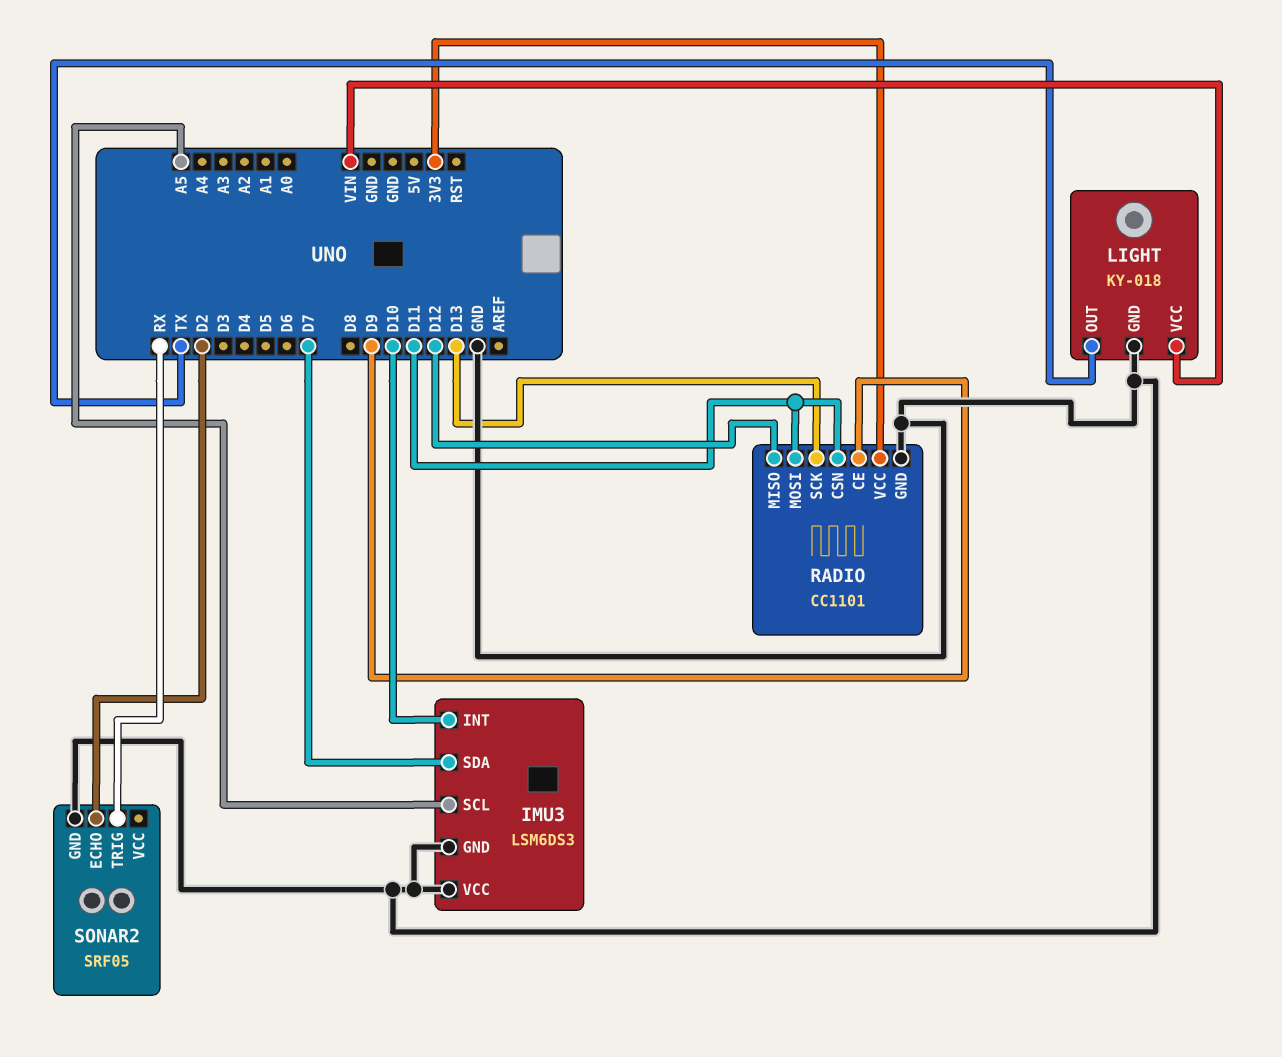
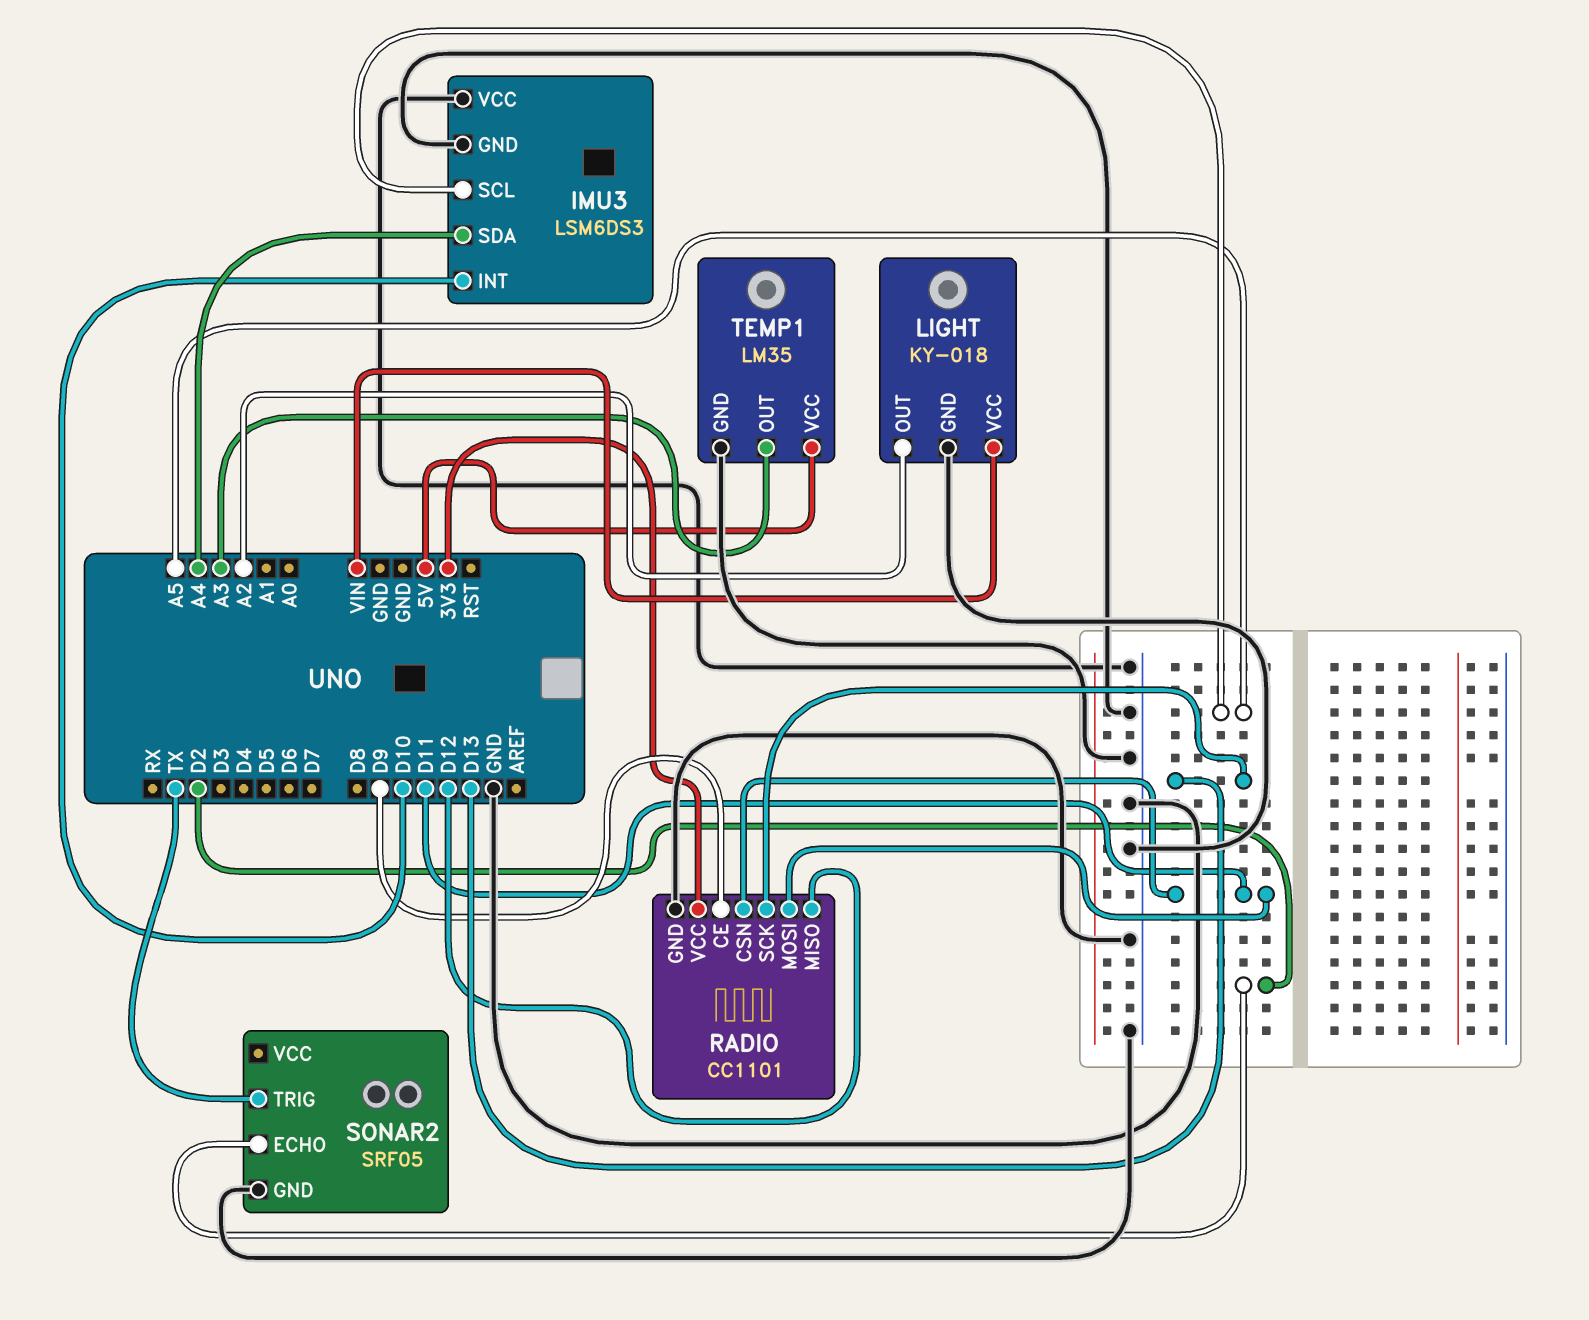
IMU3 pin SDA: D7 -> A4
LIGHT pin OUT: TX -> A2
SONAR2 pin TRIG: RX -> TX
TEMP1: none -> LM35
TEMP1 pin GND: none -> GND
TEMP1 pin OUT: none -> A3
TEMP1 pin VCC: none -> 5V

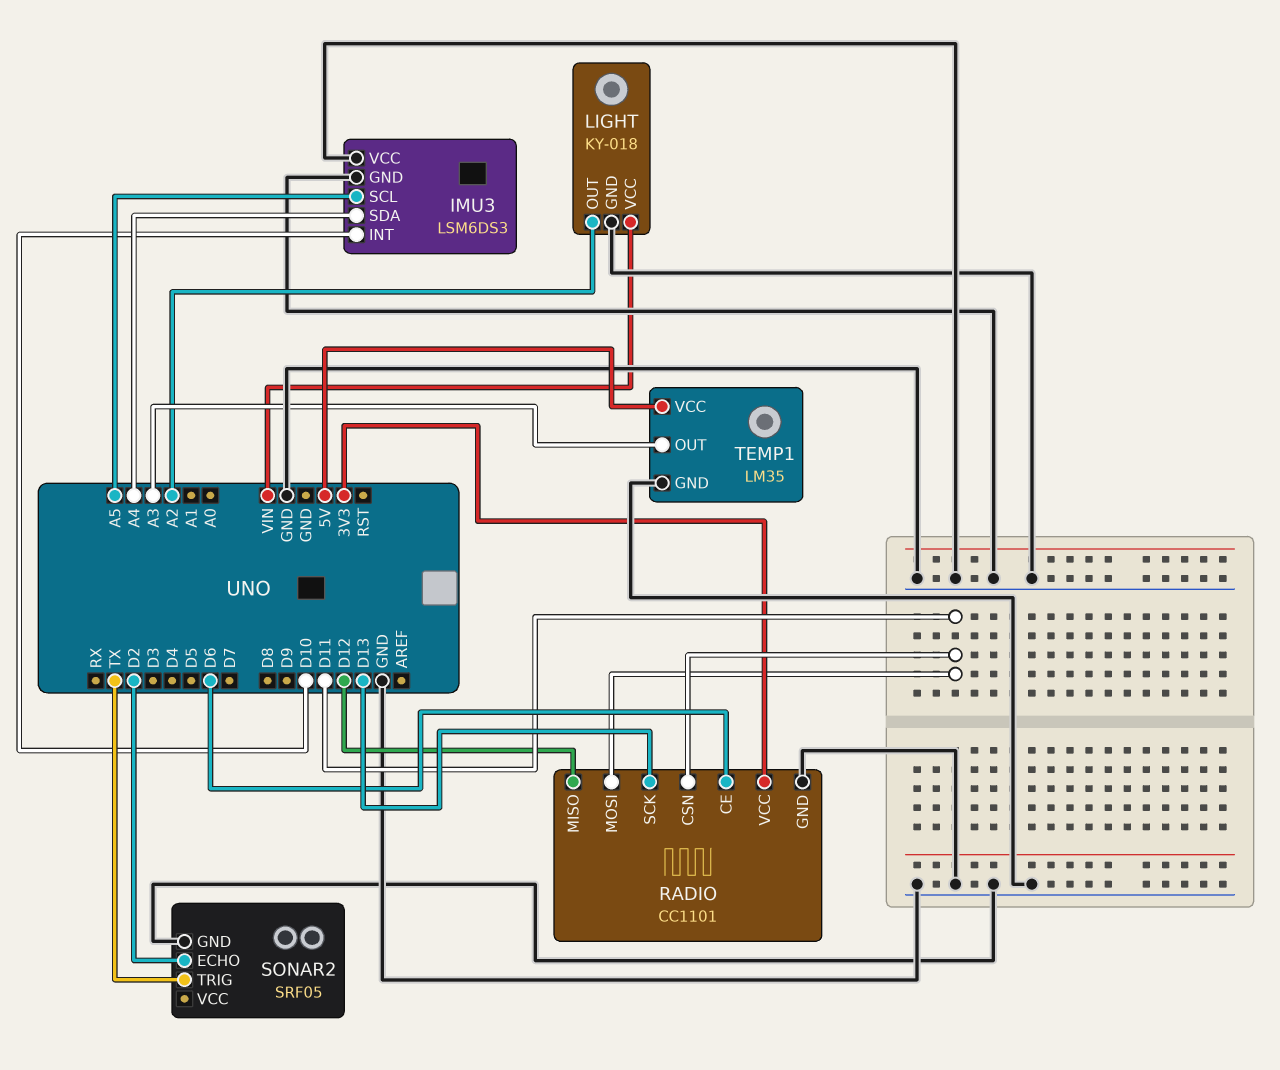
RADIO pin CE: D9 -> D6

